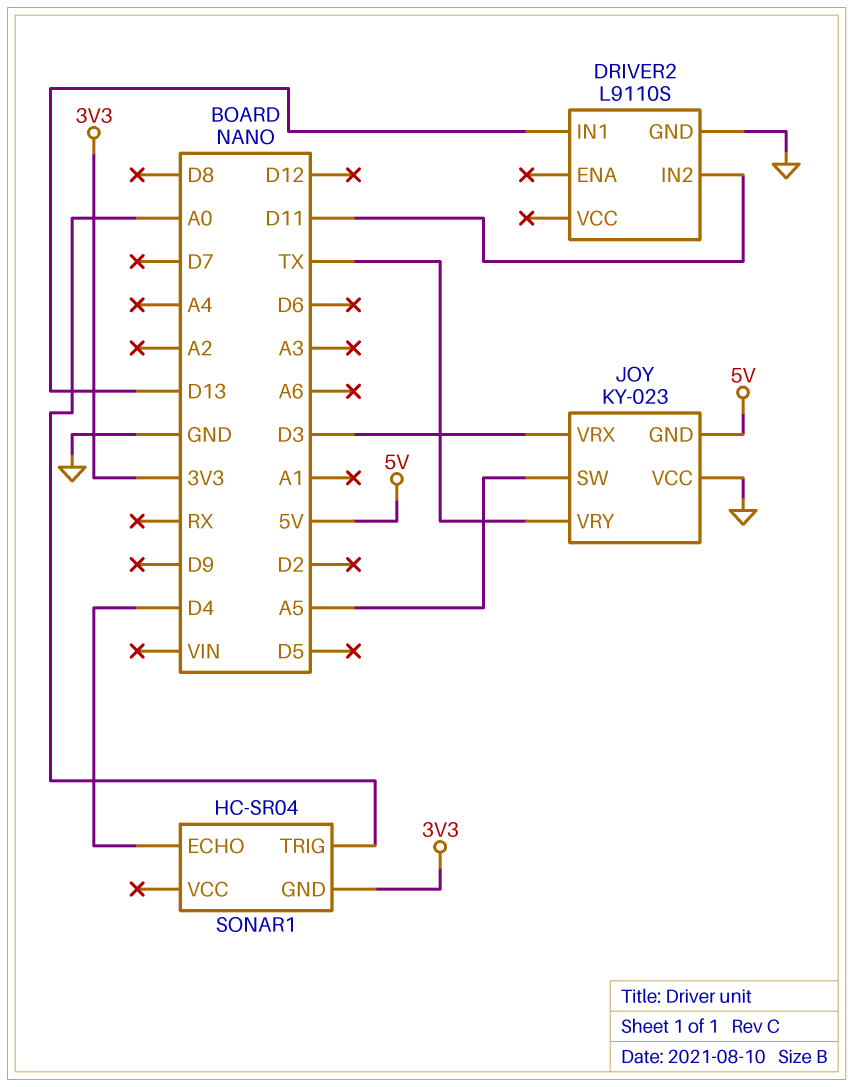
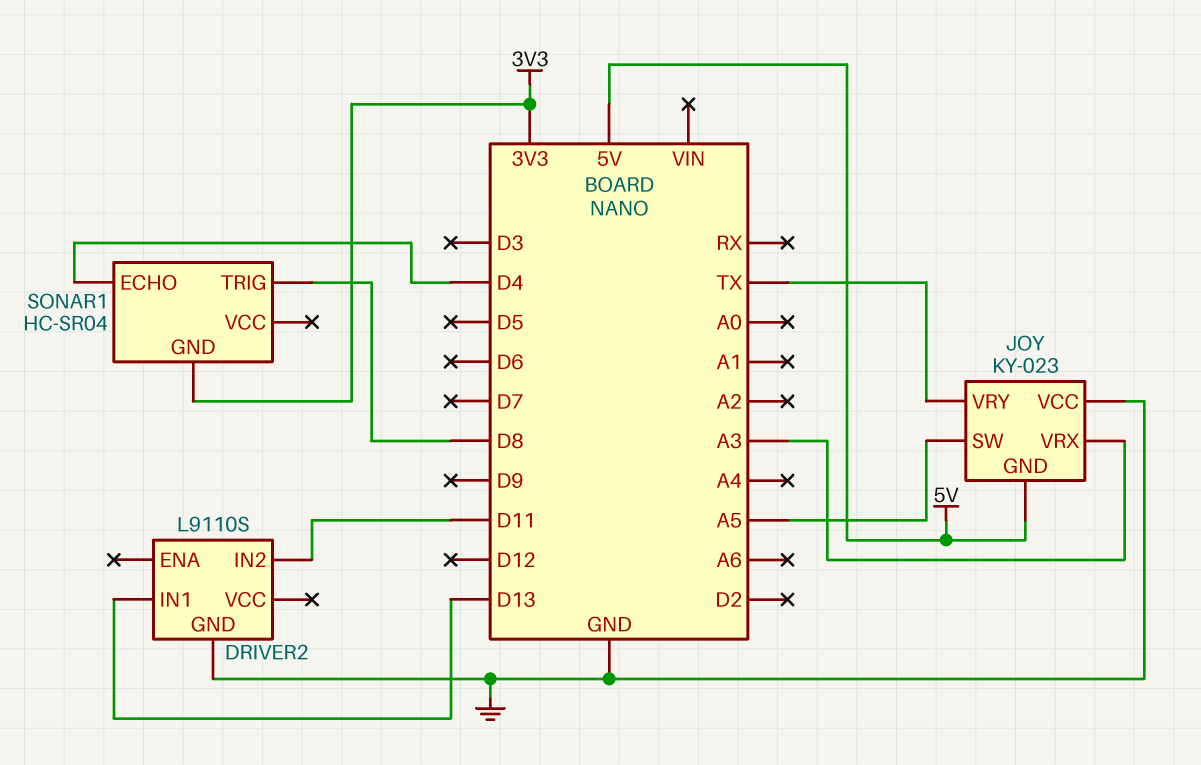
JOY pin VRX: D3 -> A3
SONAR1 pin TRIG: A0 -> D8

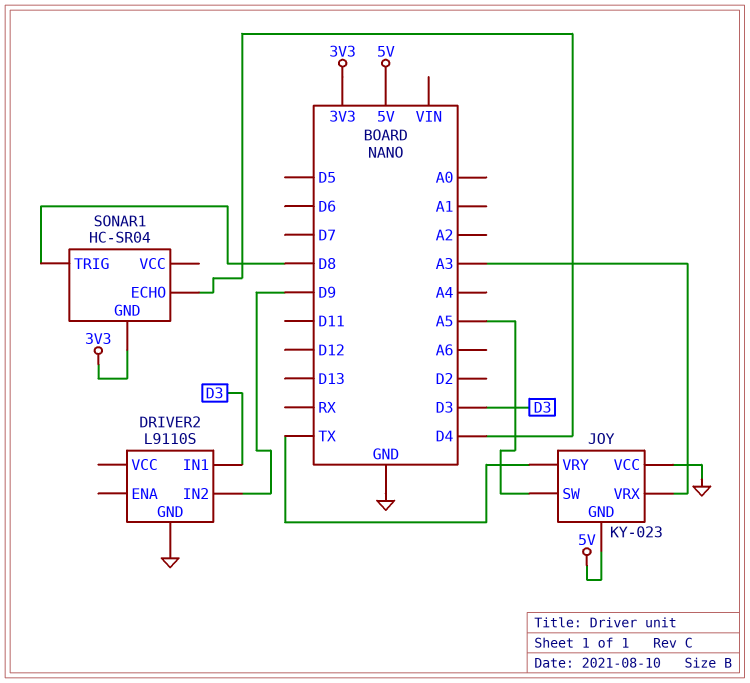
DRIVER2 pin IN1: D13 -> D3
DRIVER2 pin IN2: D11 -> D9

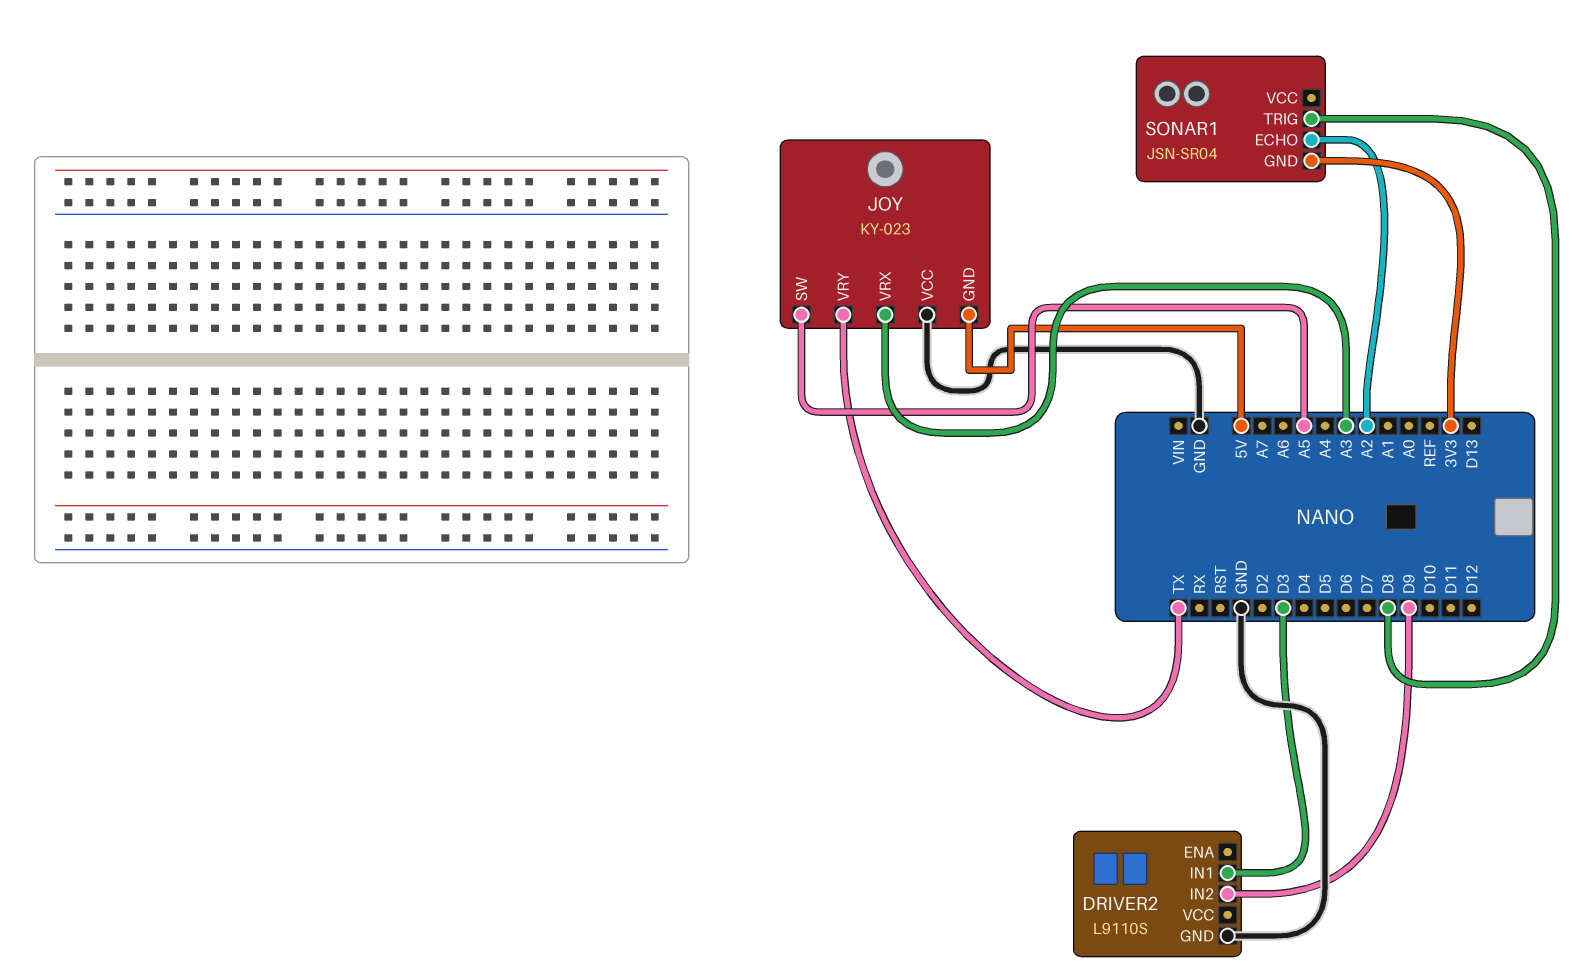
SONAR1: HC-SR04 -> JSN-SR04
SONAR1 pin ECHO: D4 -> A2

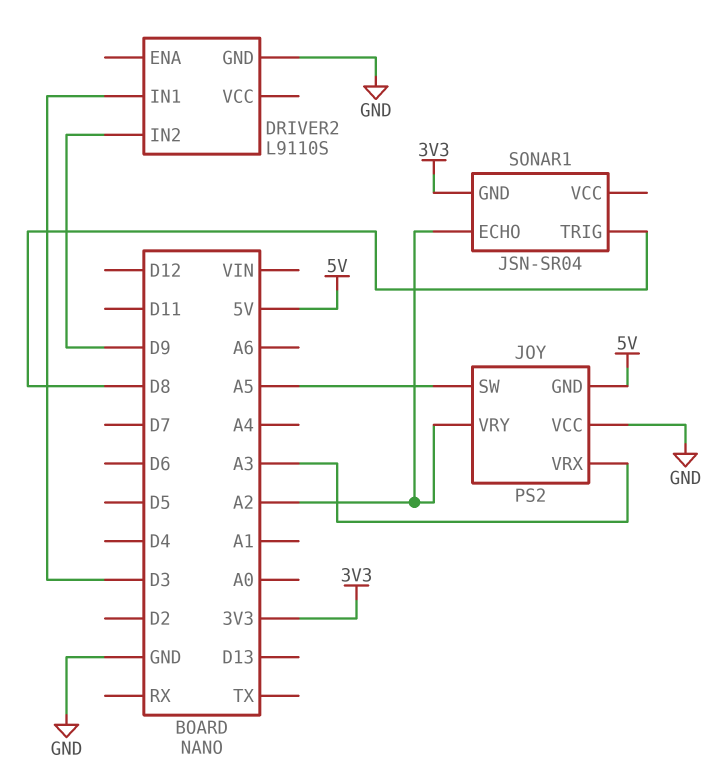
JOY: KY-023 -> PS2
JOY pin VRY: TX -> A2

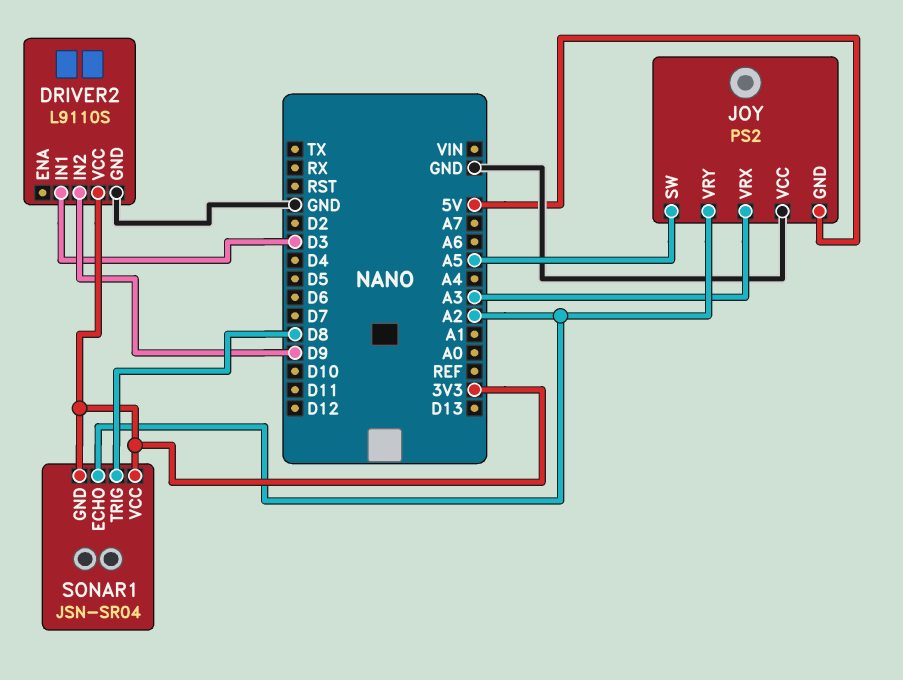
DRIVER2 pin VCC: none -> 3V3
SONAR1 pin VCC: none -> 3V3

